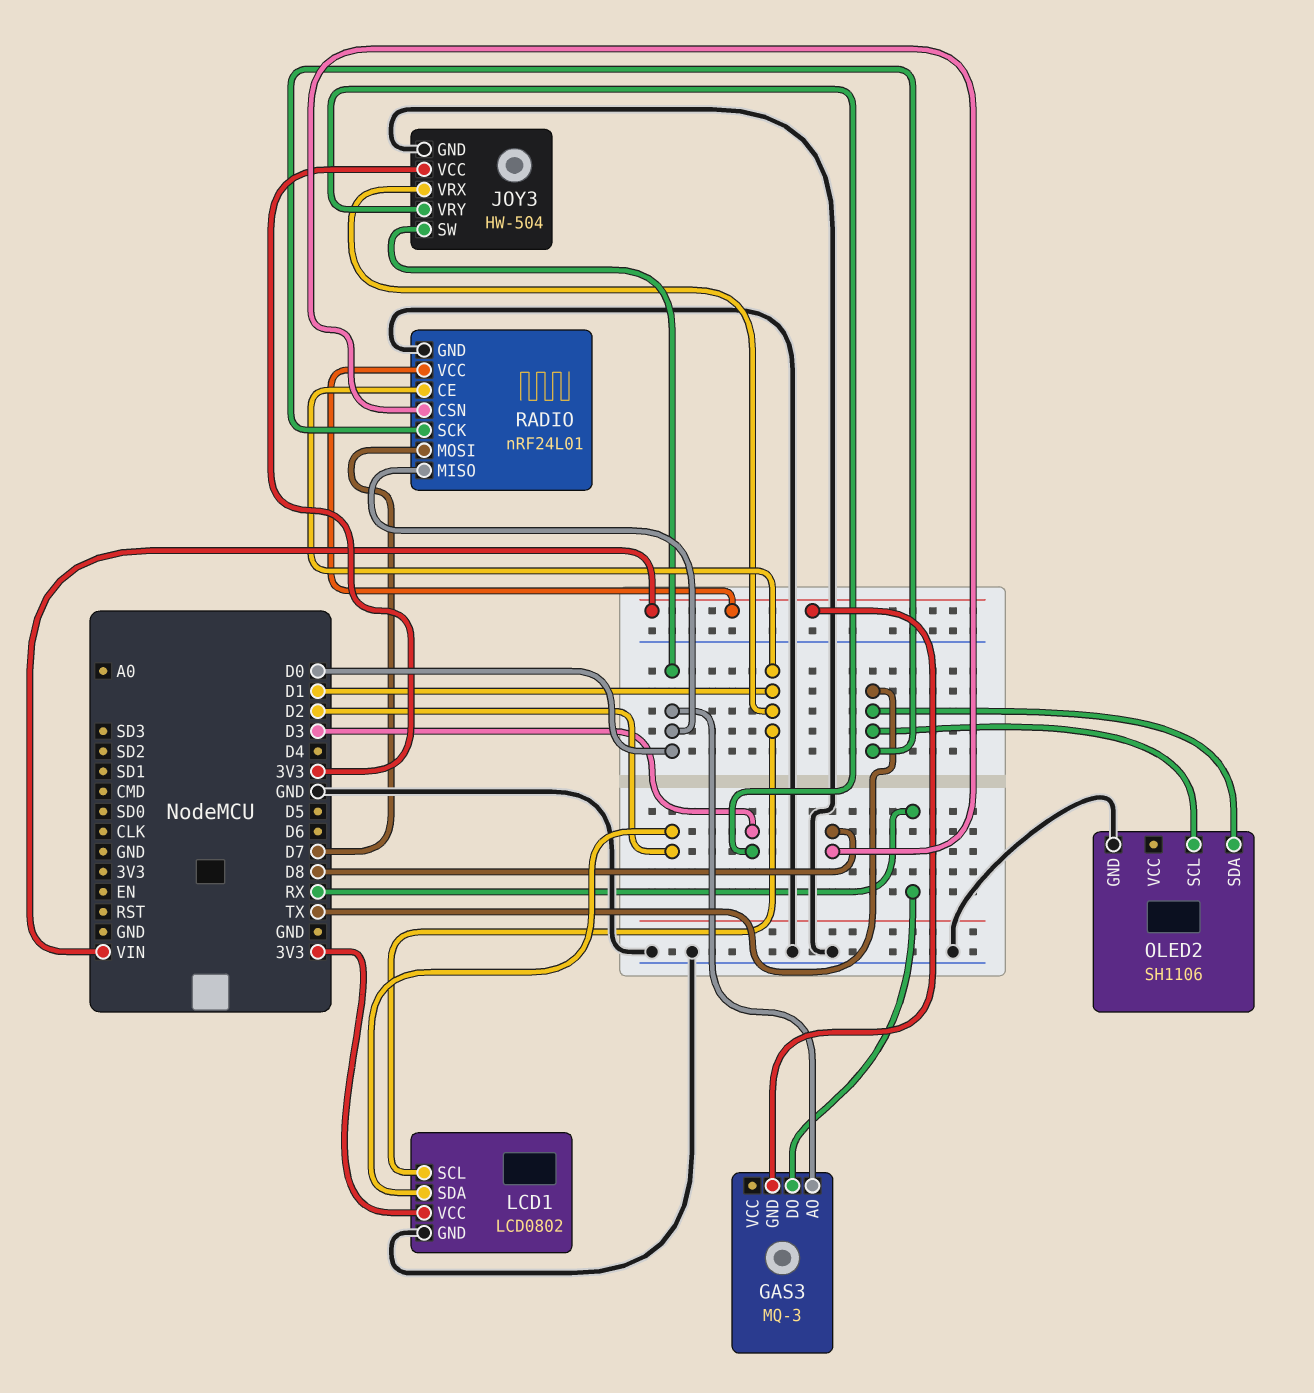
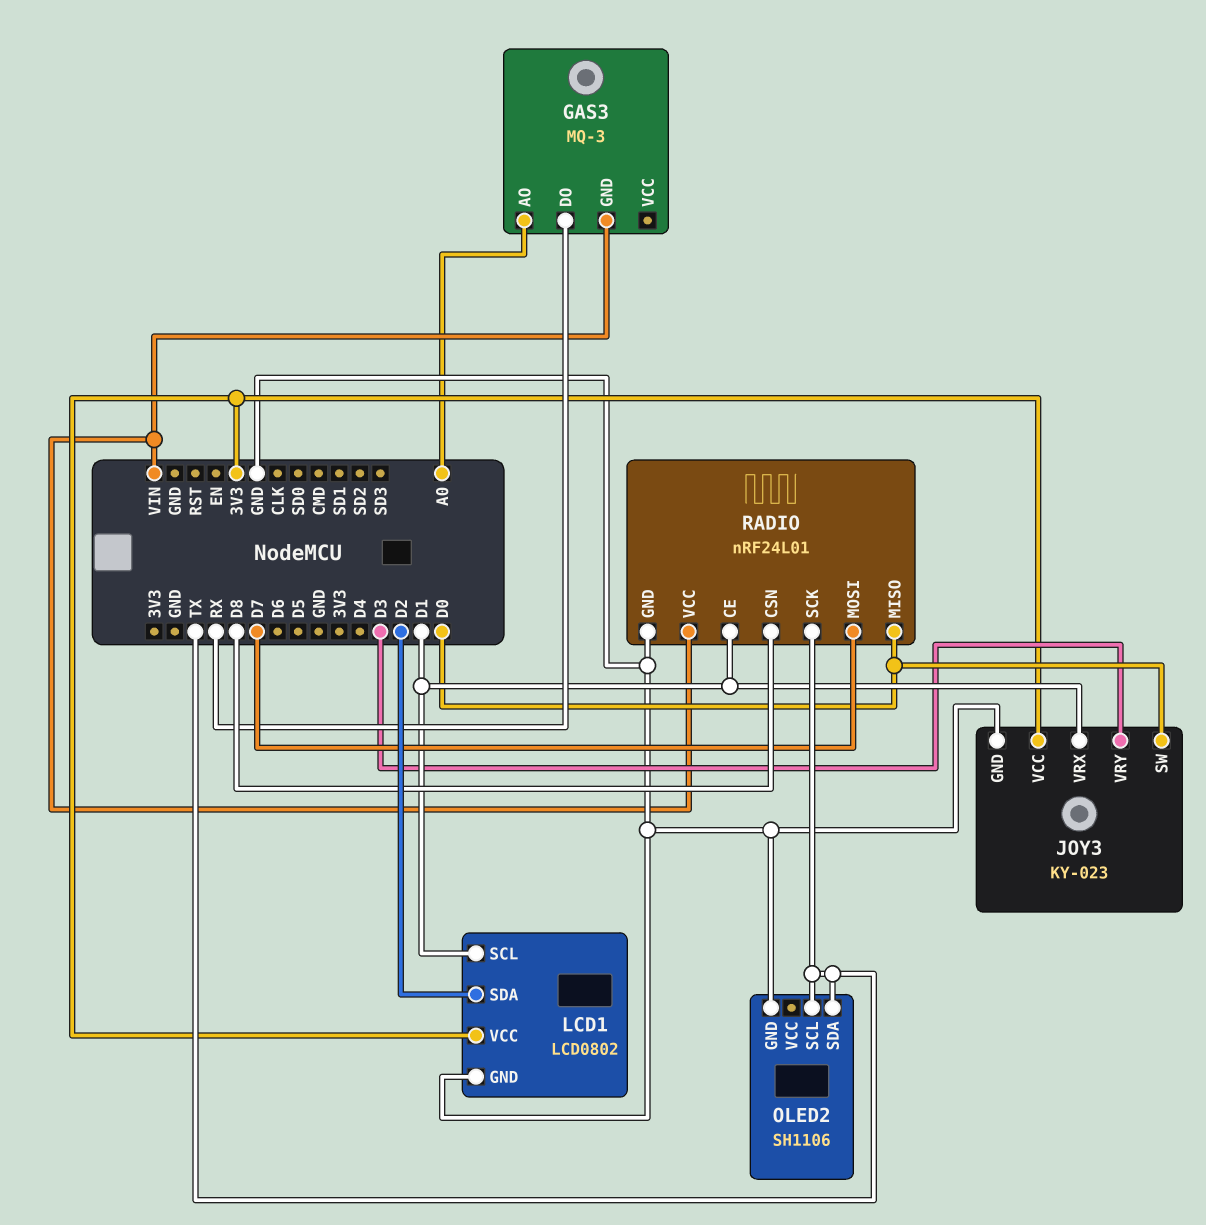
GAS3 pin AO: D0 -> A0
JOY3: HW-504 -> KY-023

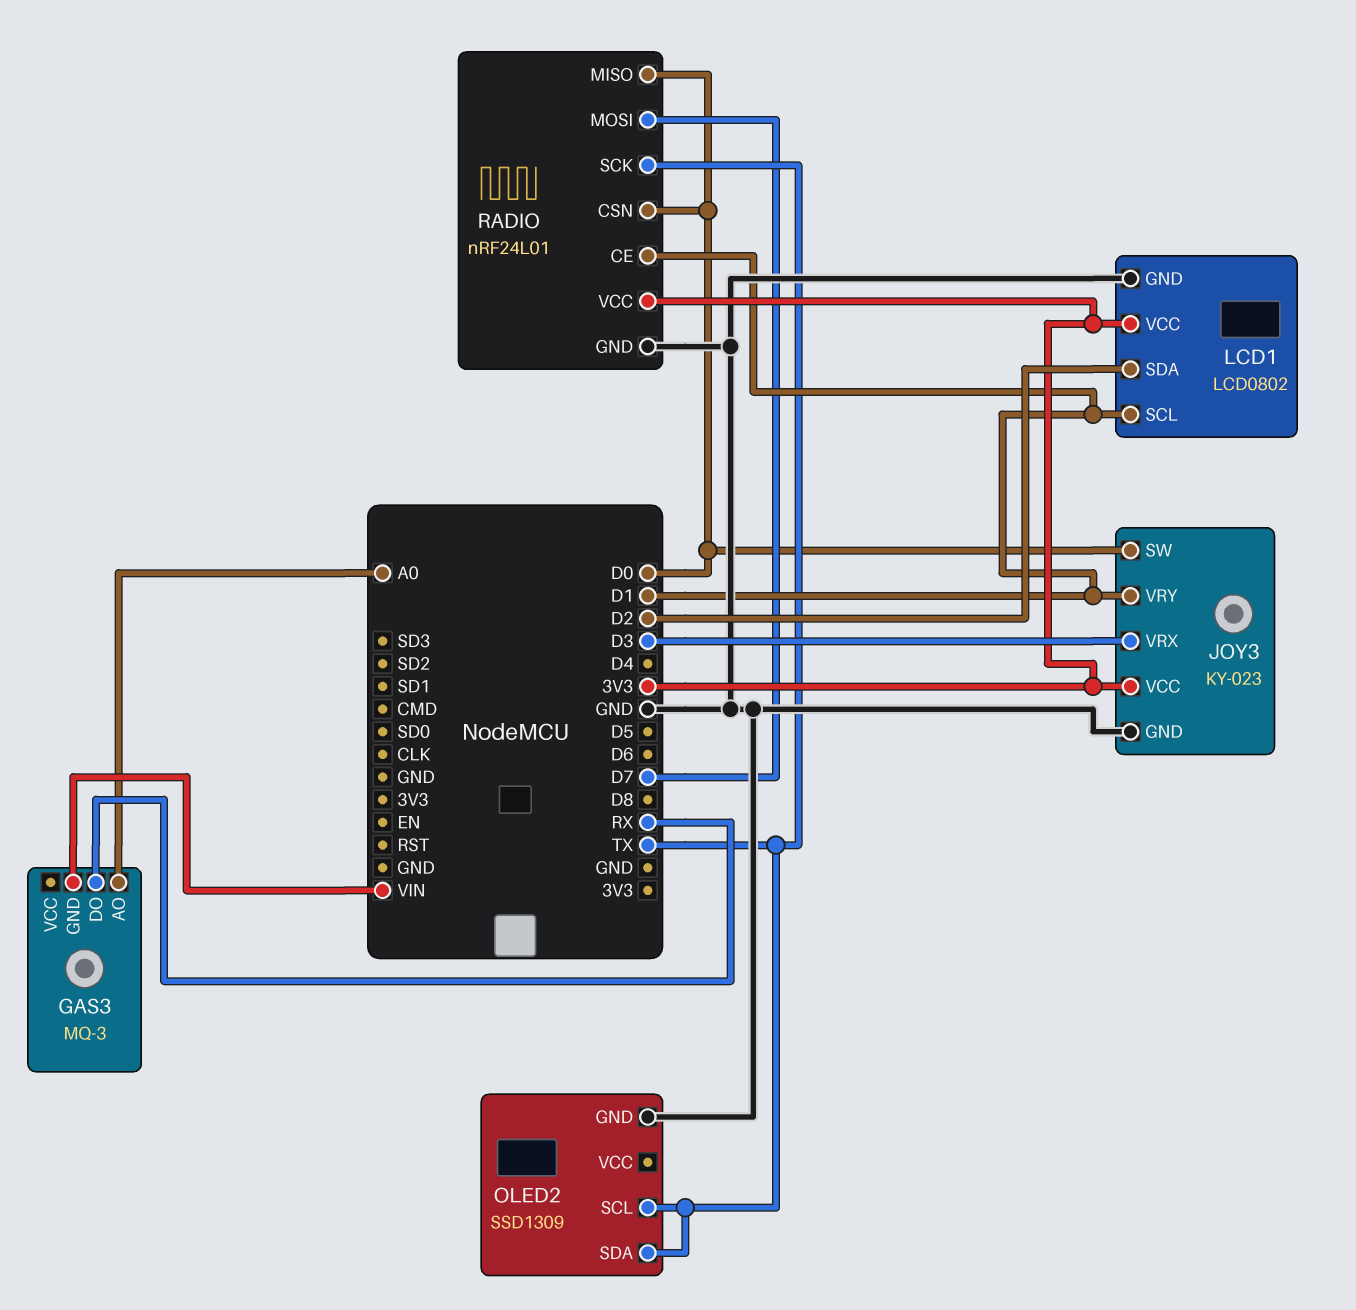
JOY3 pin VRX: D1 -> D3
JOY3 pin VRY: D3 -> D1
OLED2: SH1106 -> SSD1309
RADIO pin CSN: D8 -> D0
RADIO pin VCC: VIN -> 3V3

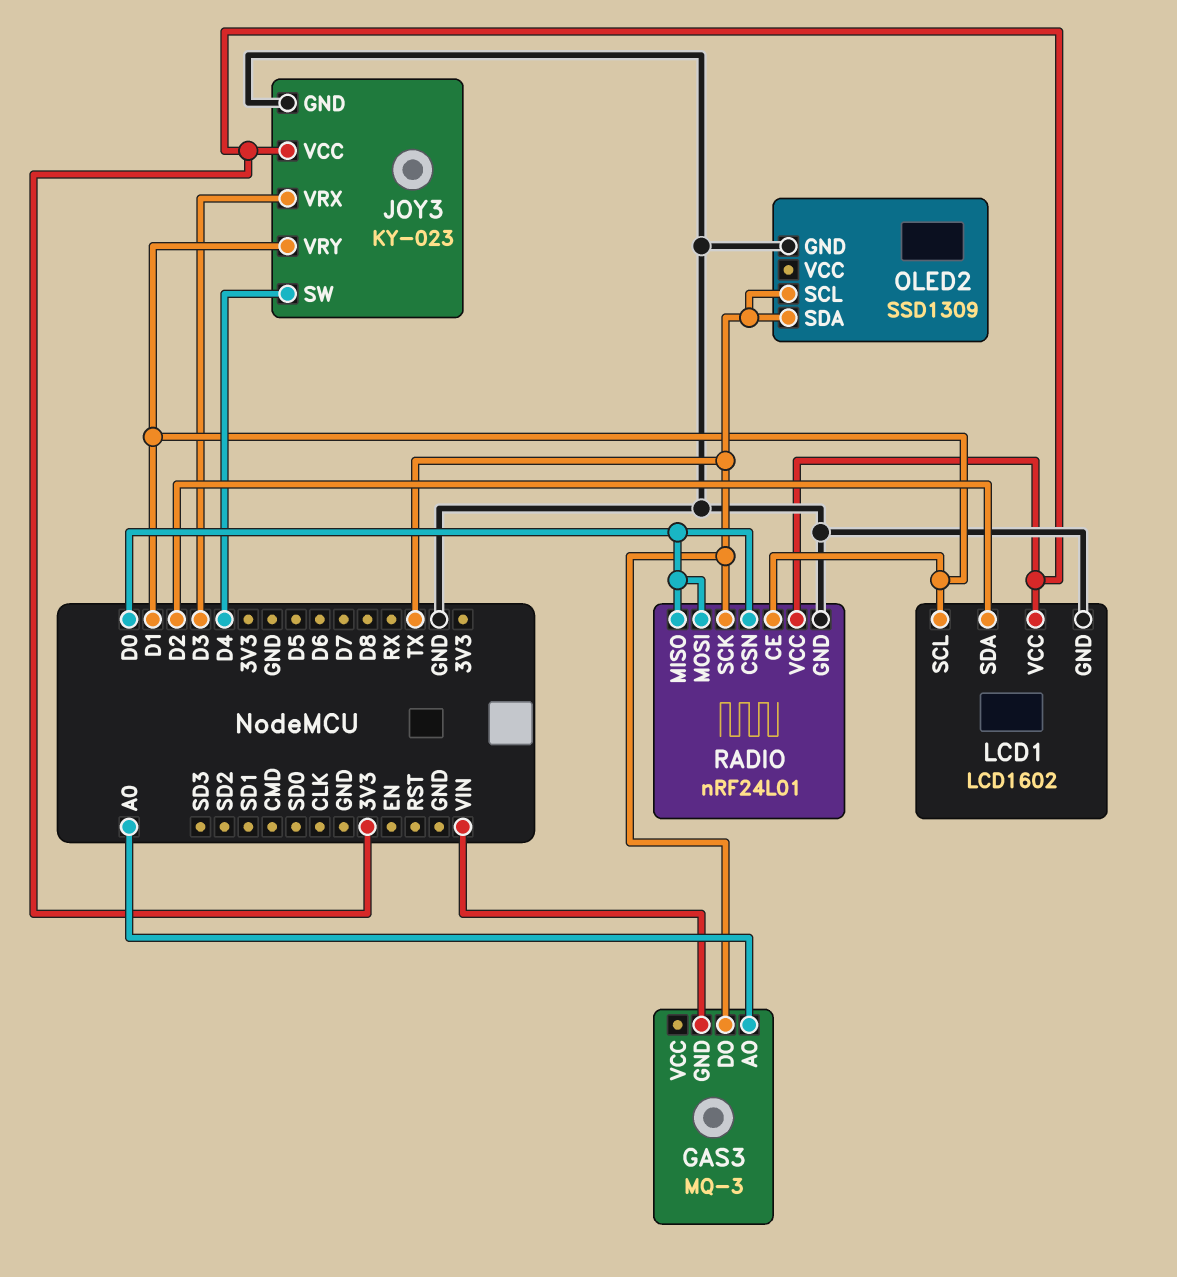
GAS3 pin DO: RX -> TX
JOY3 pin SW: D0 -> D4
LCD1: LCD0802 -> LCD1602
RADIO pin MOSI: D7 -> D0

